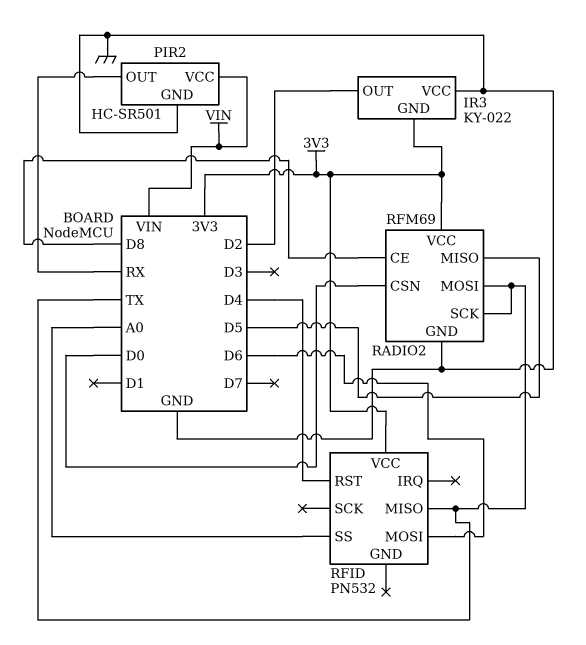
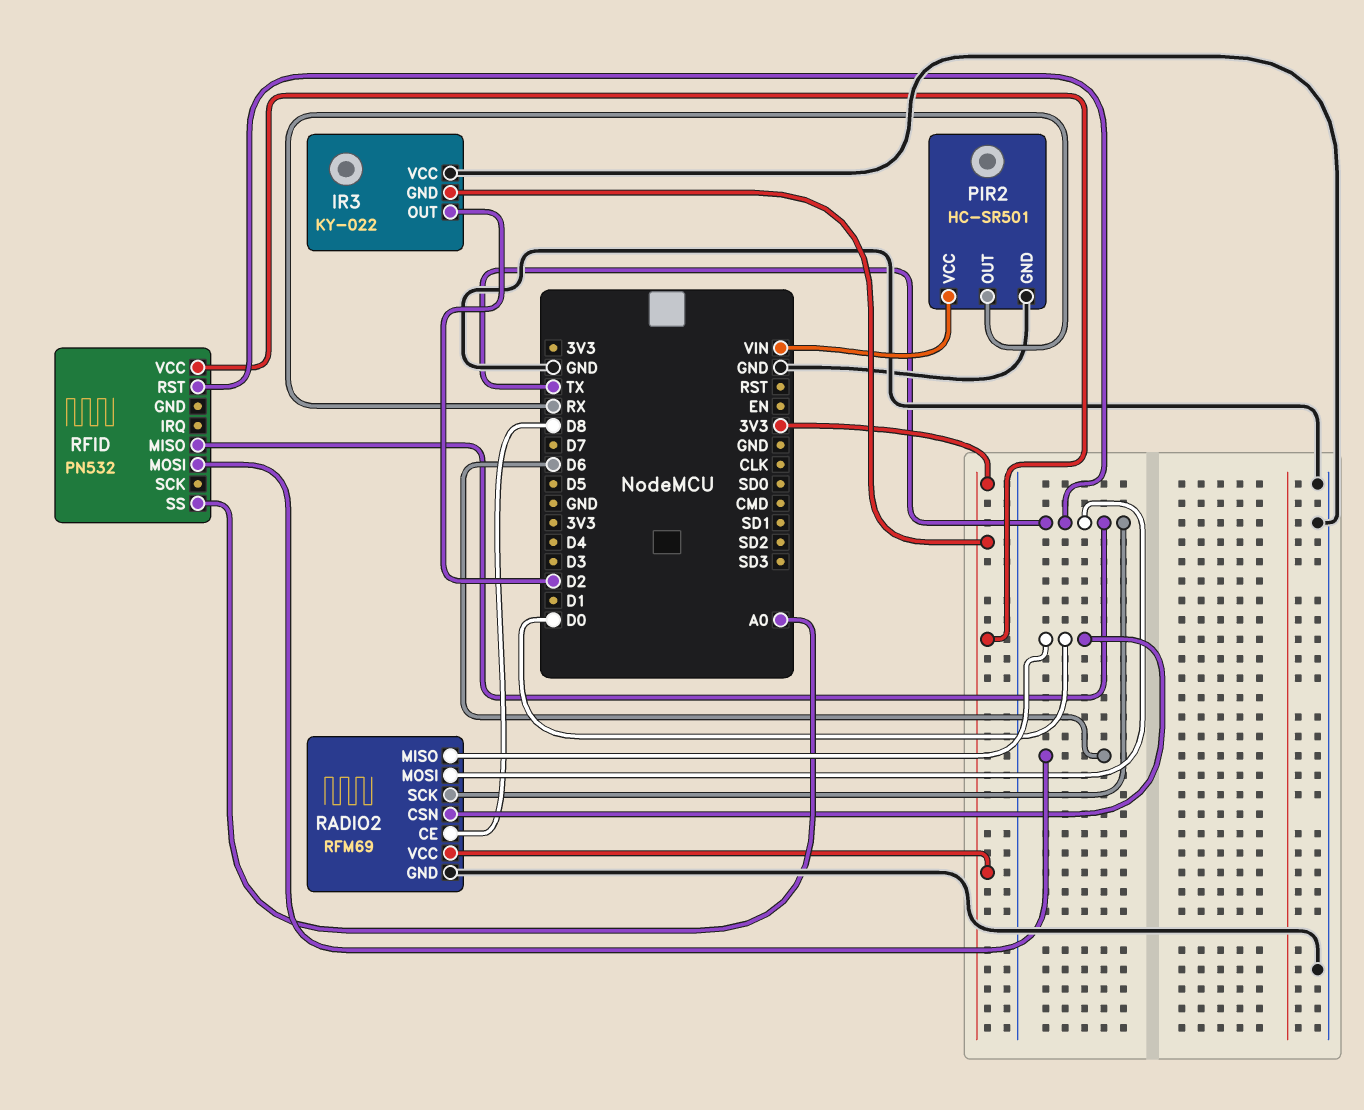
RADIO2 pin MISO: D5 -> D0
RFID pin RST: D4 -> TX

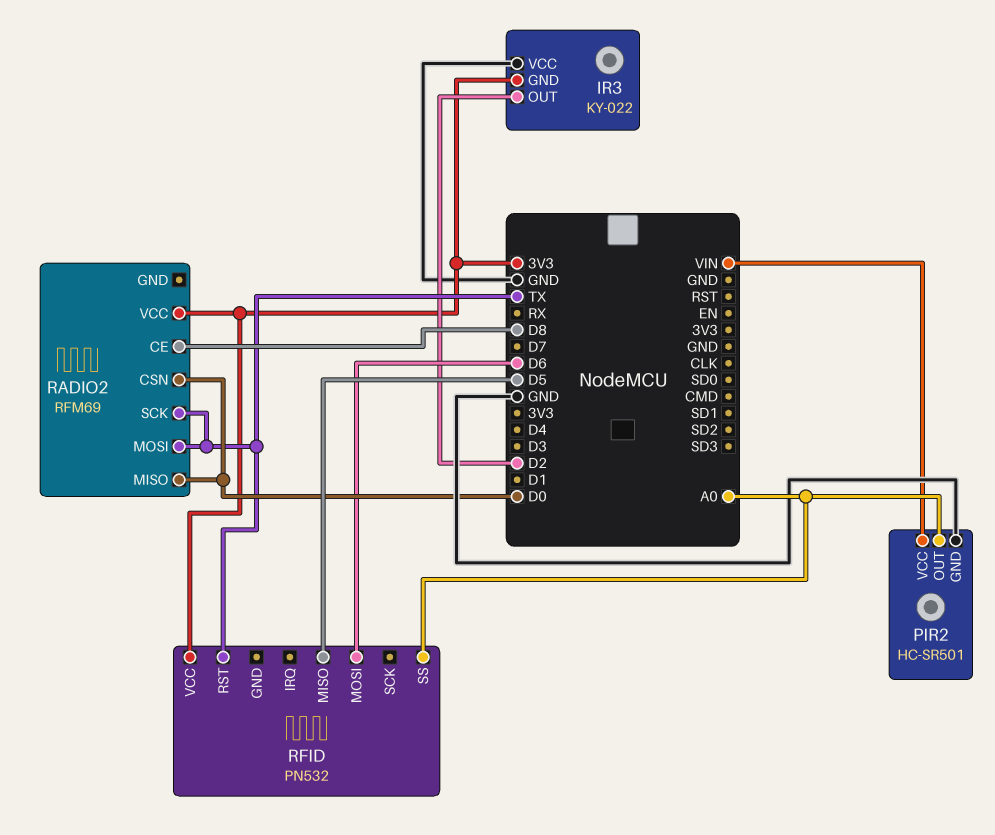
PIR2 pin OUT: RX -> A0
RADIO2 pin GND: GND -> none
RFID pin MISO: TX -> D5

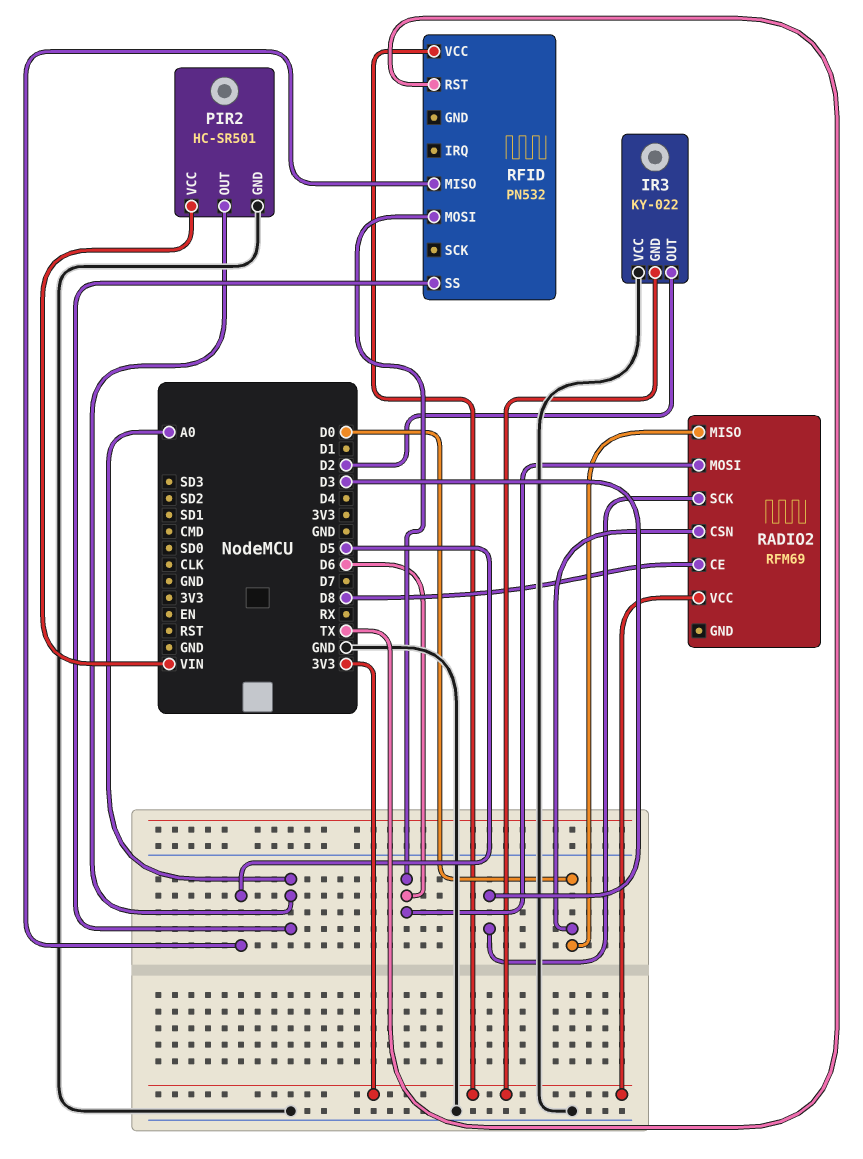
RADIO2 pin MOSI: TX -> D6
RADIO2 pin SCK: TX -> D3

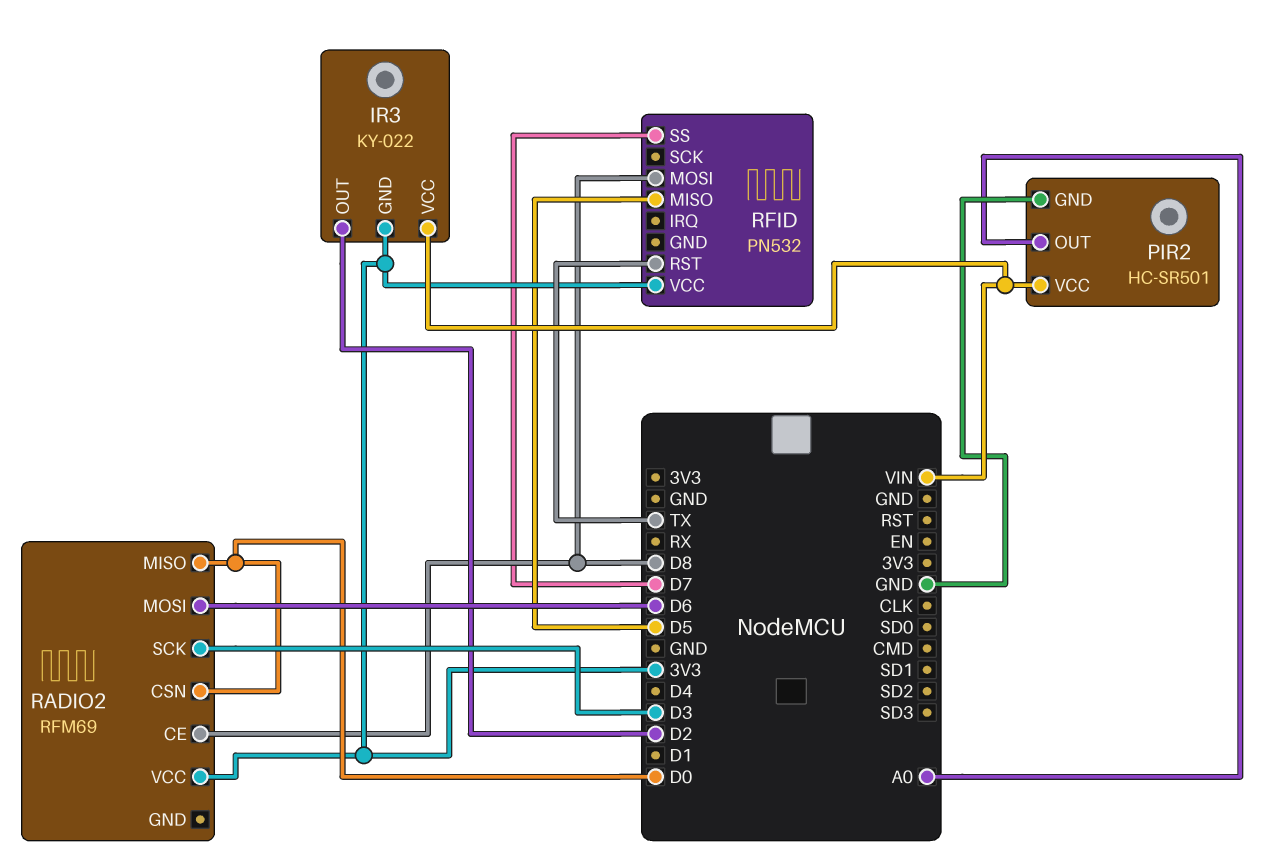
IR3 pin VCC: GND -> VIN
RFID pin MOSI: D6 -> D8
RFID pin SS: A0 -> D7

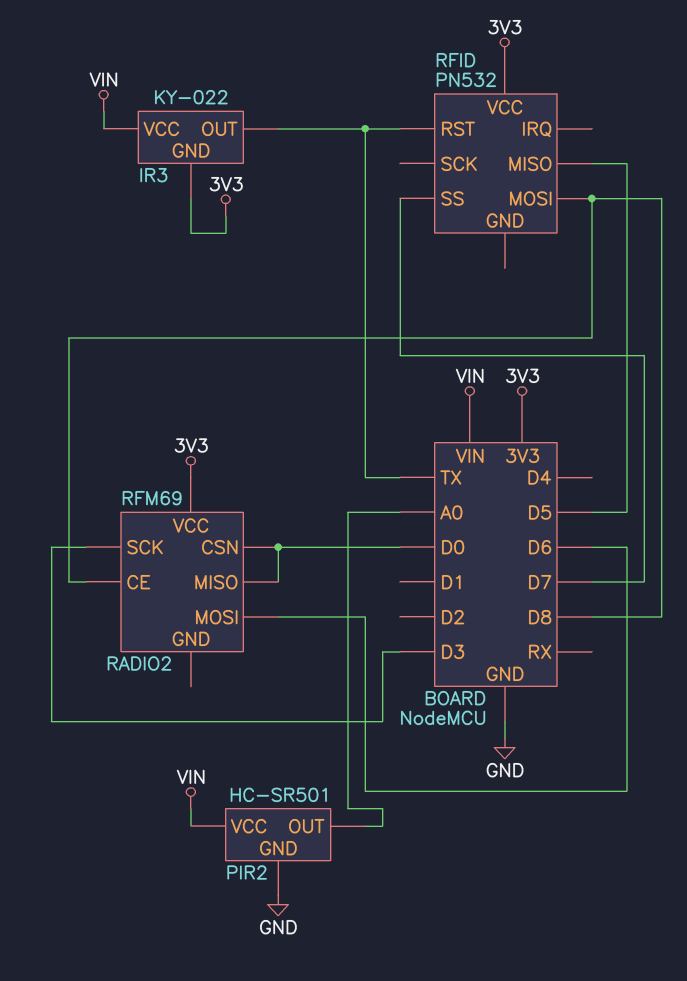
IR3 pin OUT: D2 -> TX

